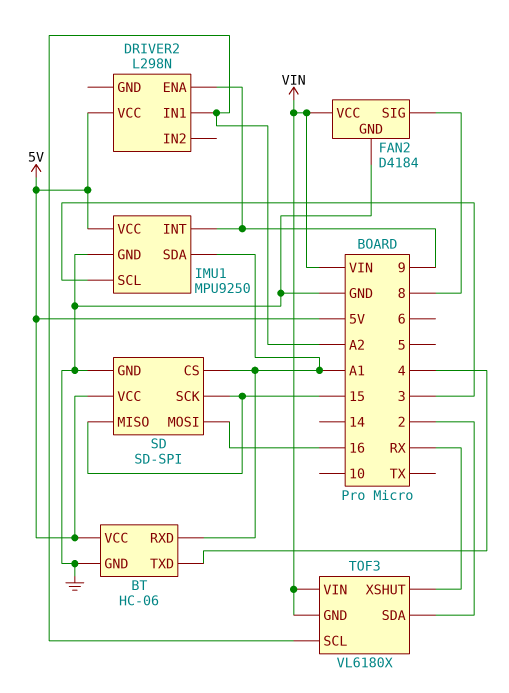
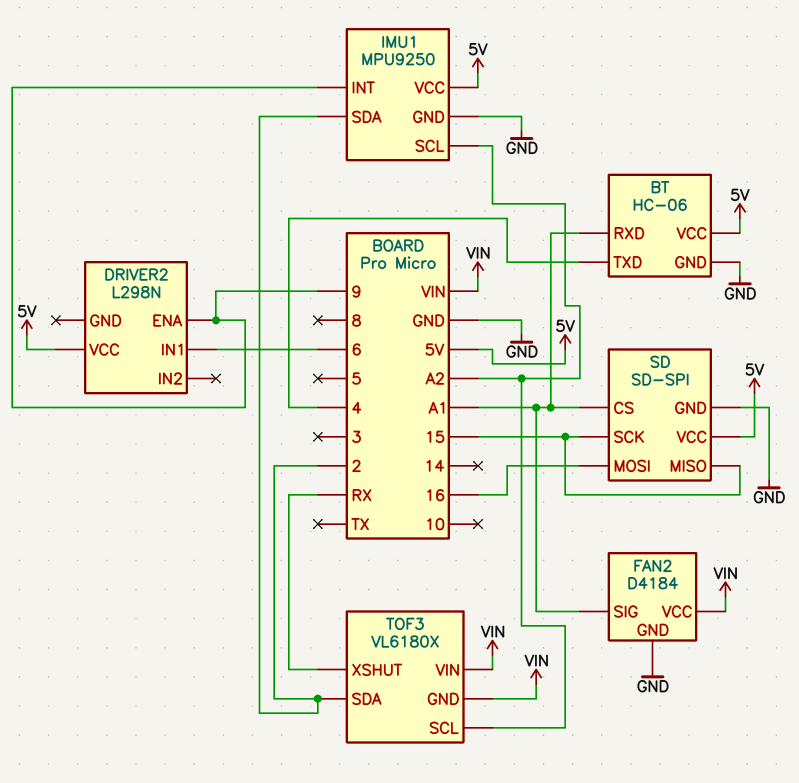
DRIVER2 pin IN1: A2 -> 6
FAN2 pin SIG: 8 -> A1
IMU1 pin SCL: 3 -> A2
IMU1 pin SDA: A1 -> 2

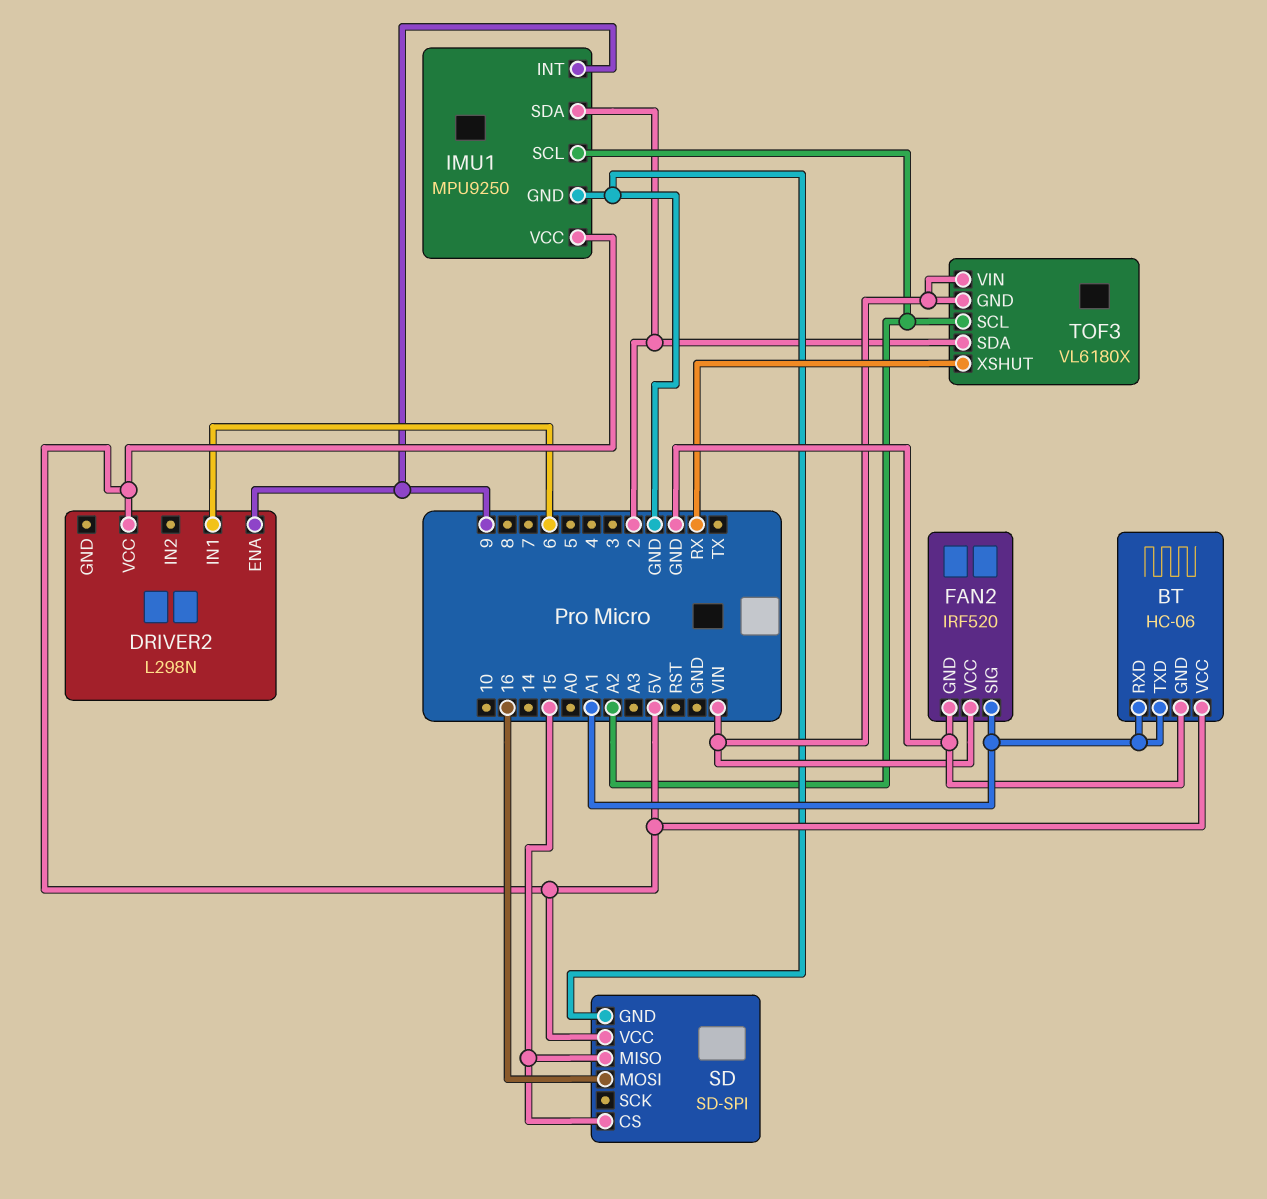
BT pin TXD: 4 -> A1
FAN2: D4184 -> IRF520
SD pin CS: A1 -> 15
SD pin SCK: 15 -> none

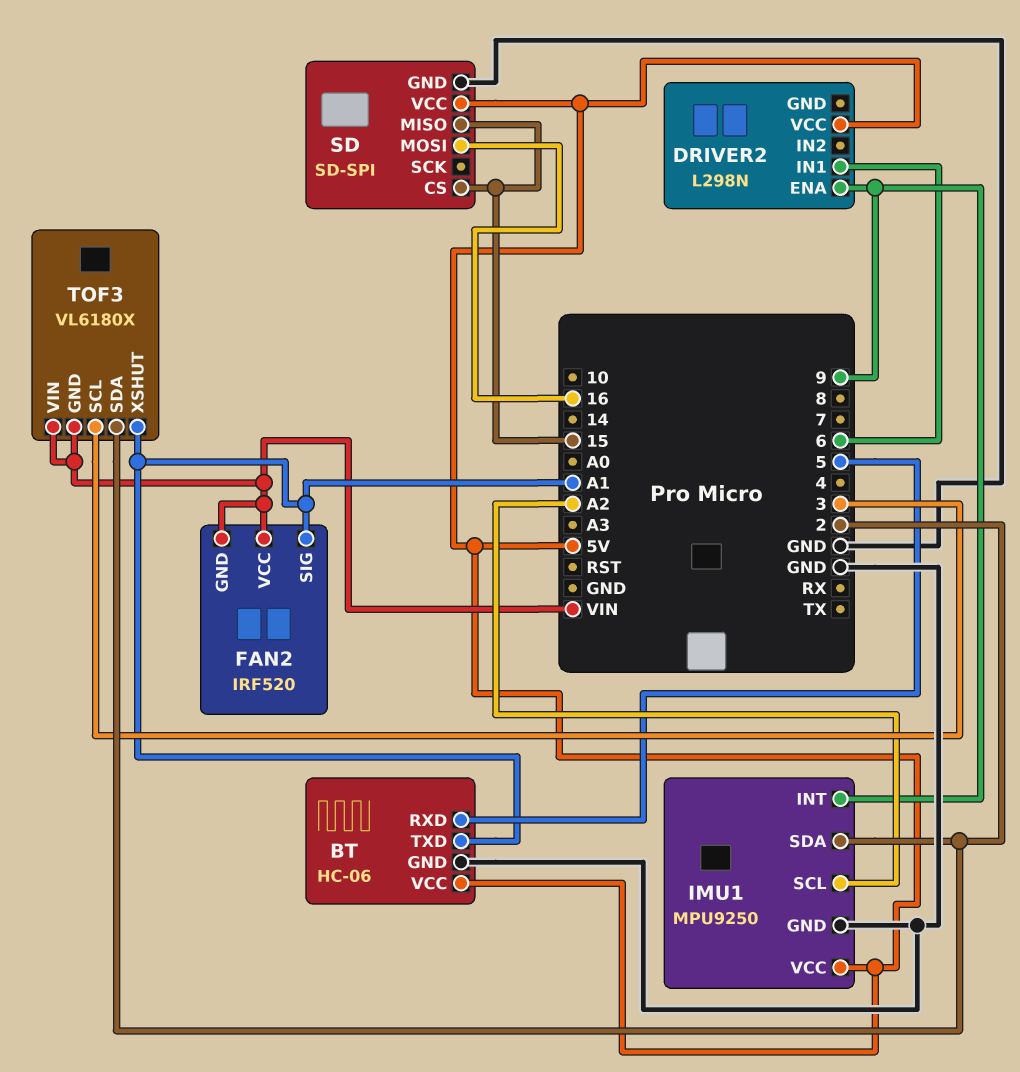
BT pin RXD: A1 -> 5
FAN2 pin GND: GND -> VIN
TOF3 pin SCL: A2 -> 3
TOF3 pin XSHUT: RX -> A1

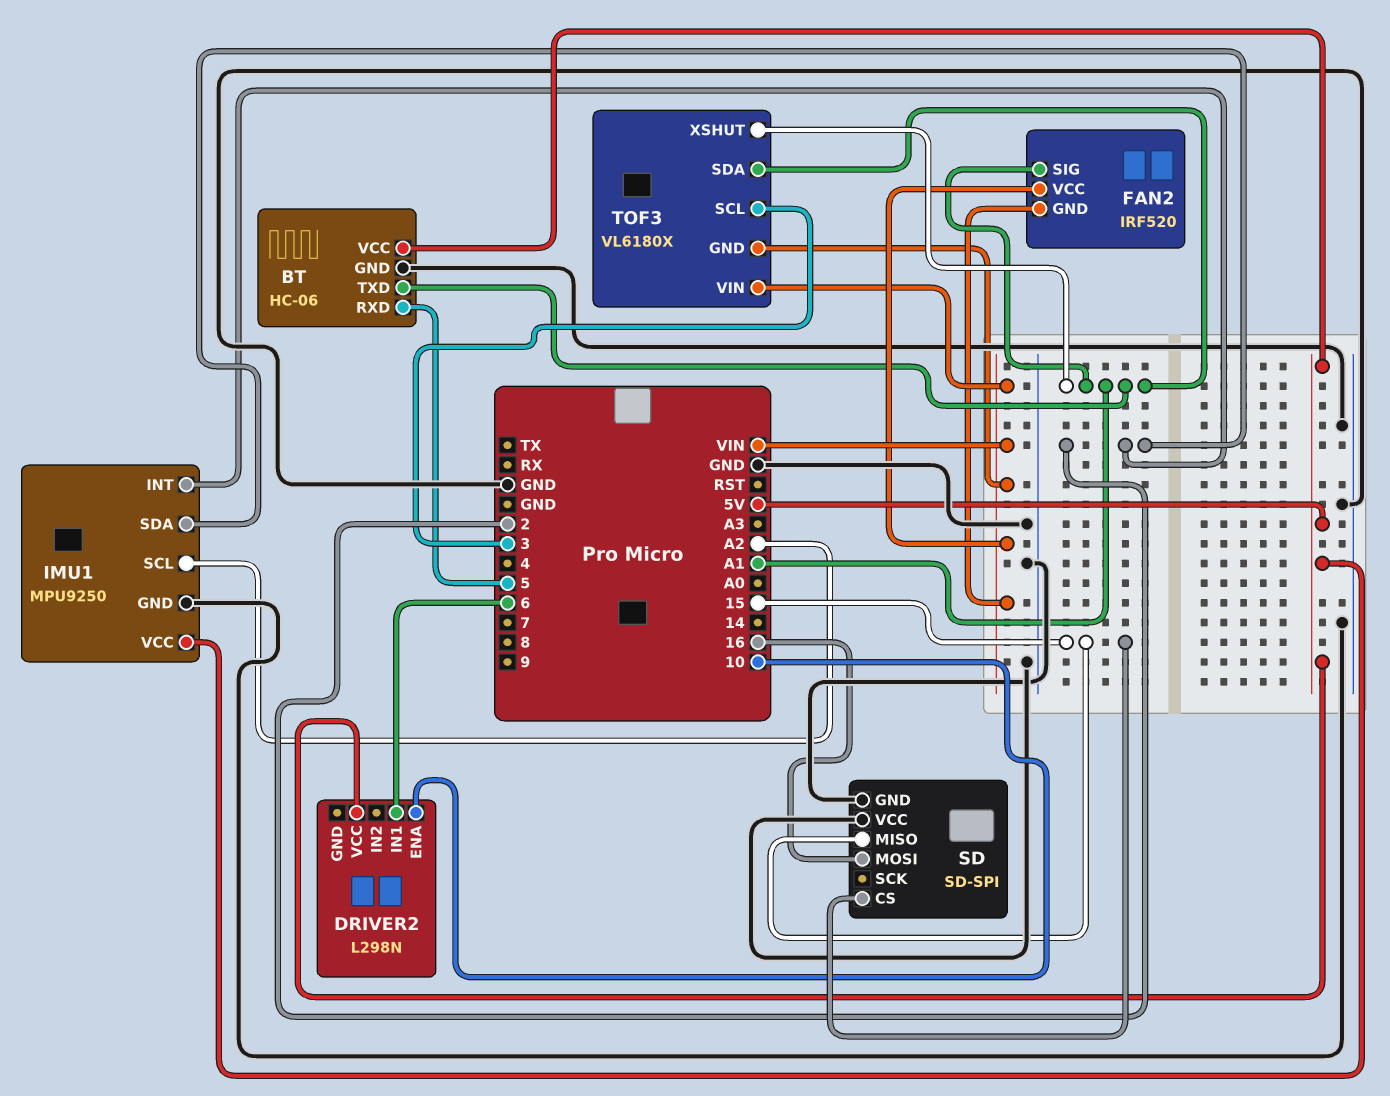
DRIVER2 pin ENA: 9 -> 10
IMU1 pin INT: 9 -> 2
SD pin VCC: 5V -> GND
TOF3 pin SDA: 2 -> A1

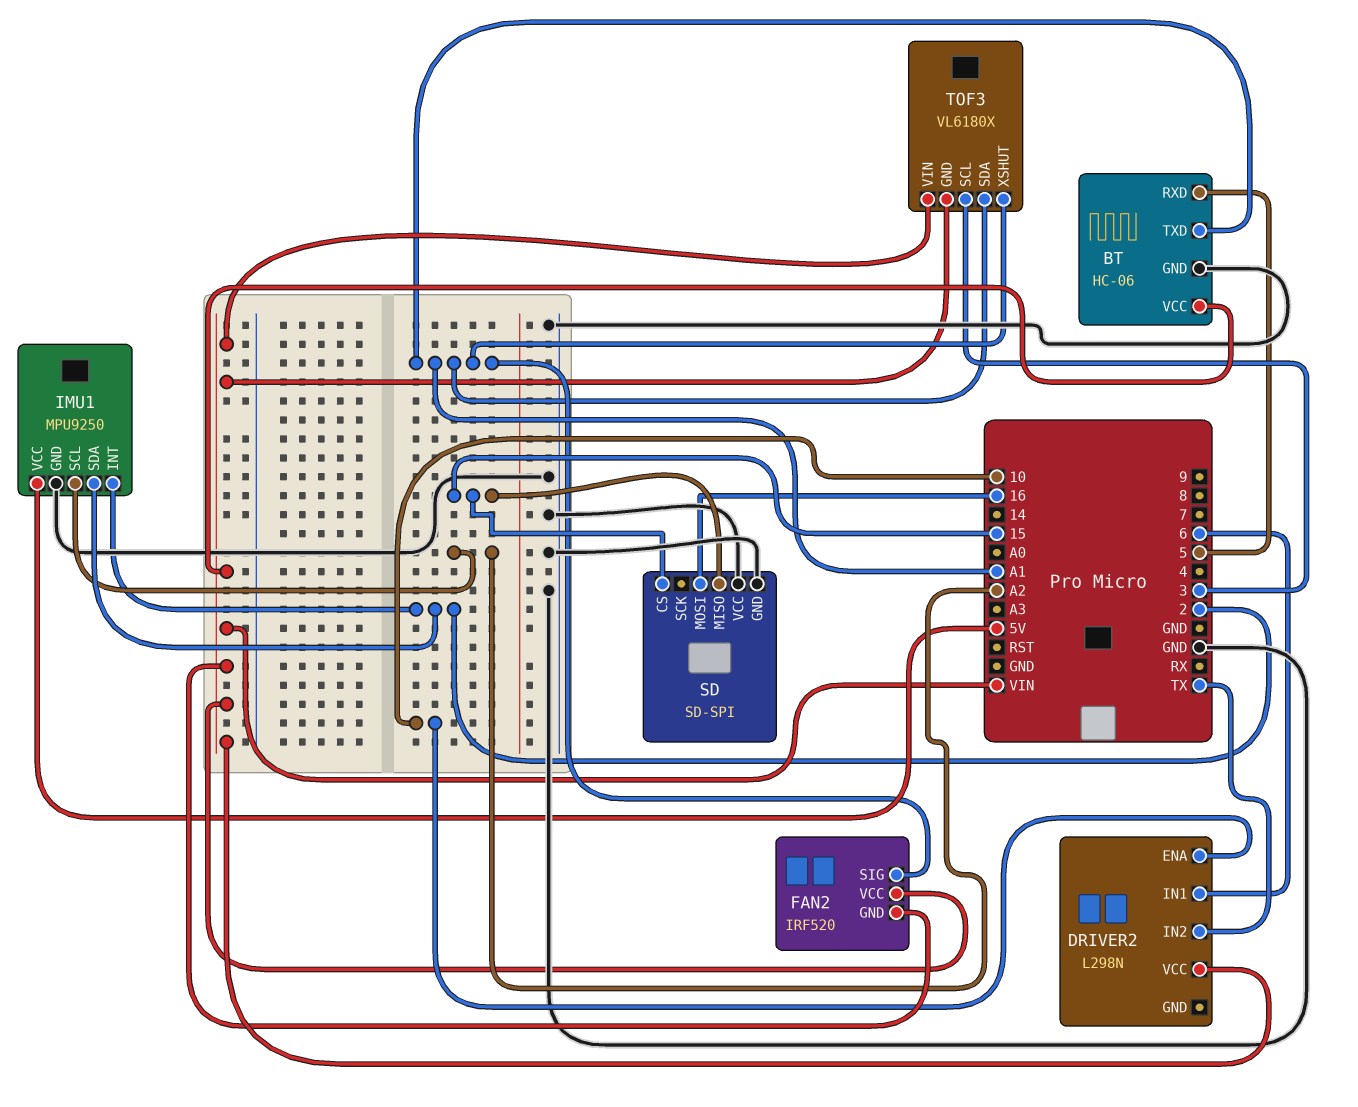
BT pin VCC: 5V -> VIN
DRIVER2 pin IN2: none -> TX
DRIVER2 pin VCC: 5V -> VIN

